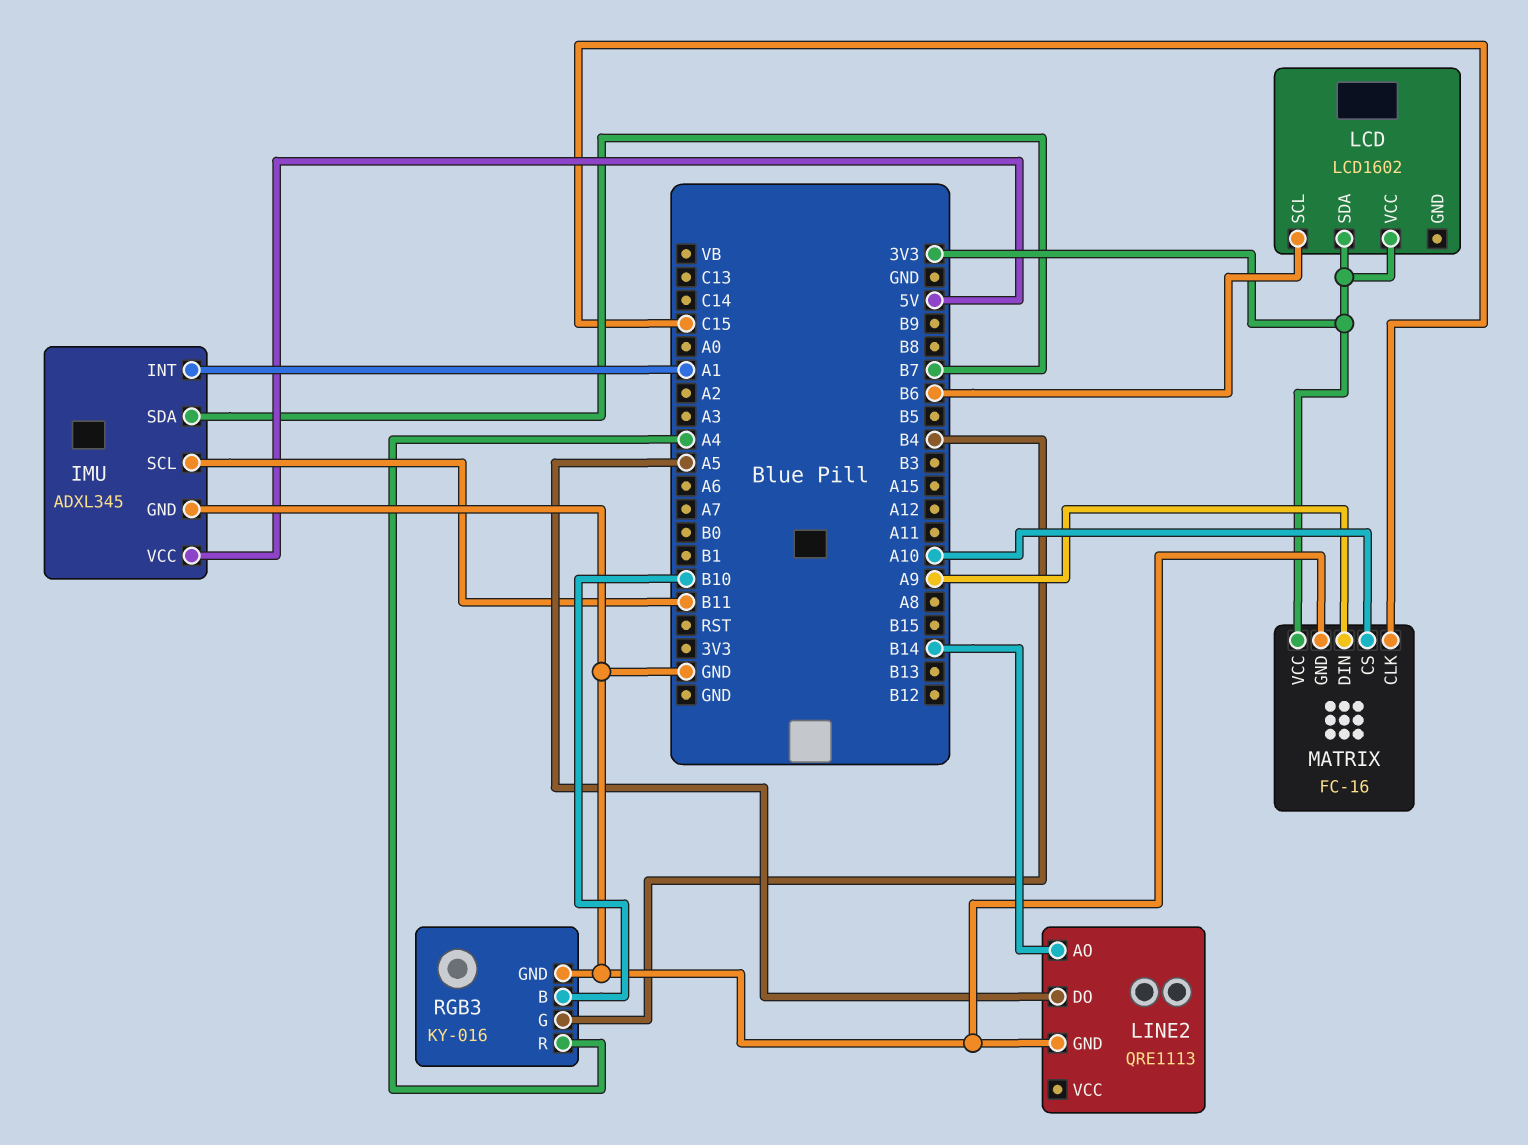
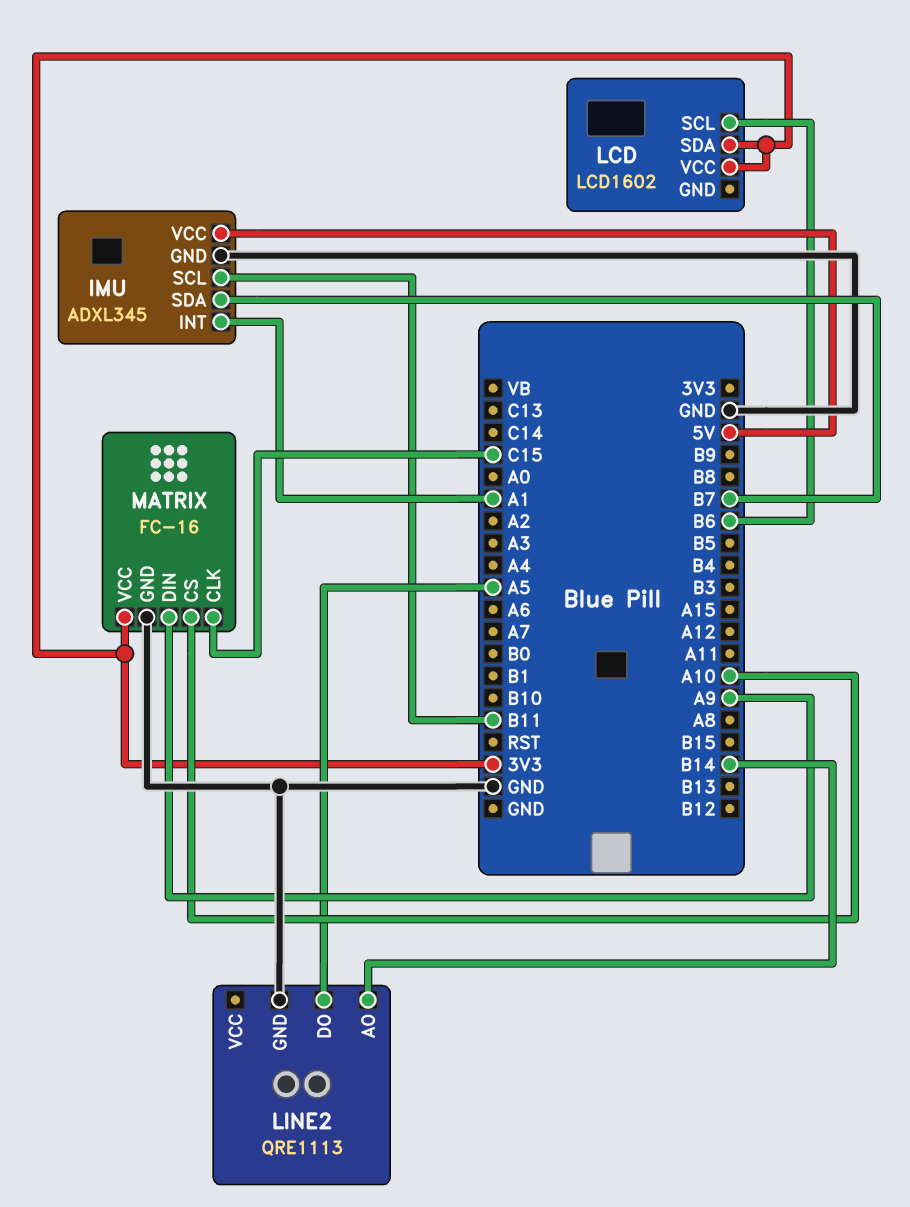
RGB3: KY-016 -> none
RGB3 pin B: B10 -> none
RGB3 pin G: B4 -> none
RGB3 pin GND: GND -> none
RGB3 pin R: A4 -> none

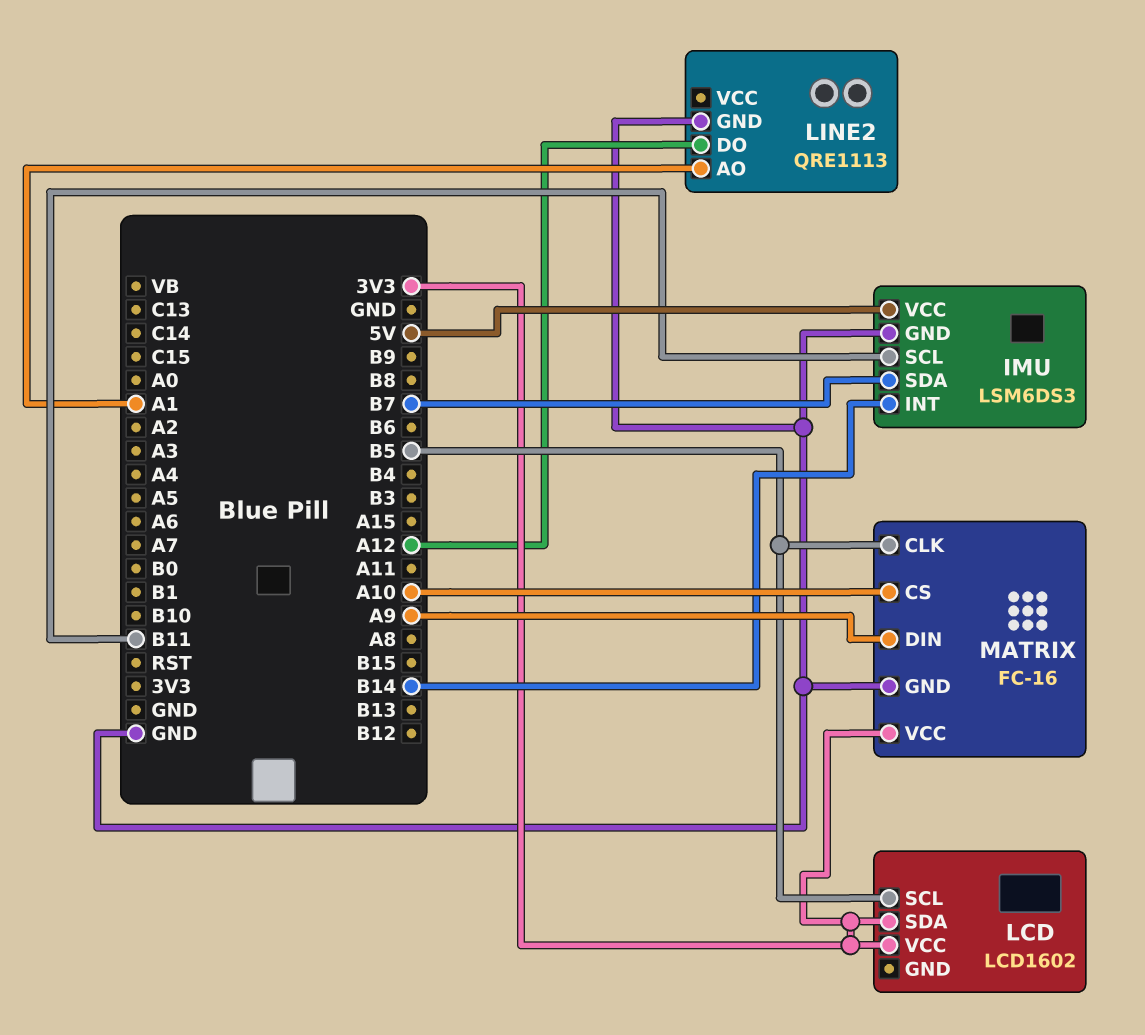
IMU: ADXL345 -> LSM6DS3
IMU pin INT: A1 -> B14
LCD pin SCL: B6 -> B5
LINE2 pin AO: B14 -> A1
LINE2 pin DO: A5 -> A12
MATRIX pin CLK: C15 -> B5

